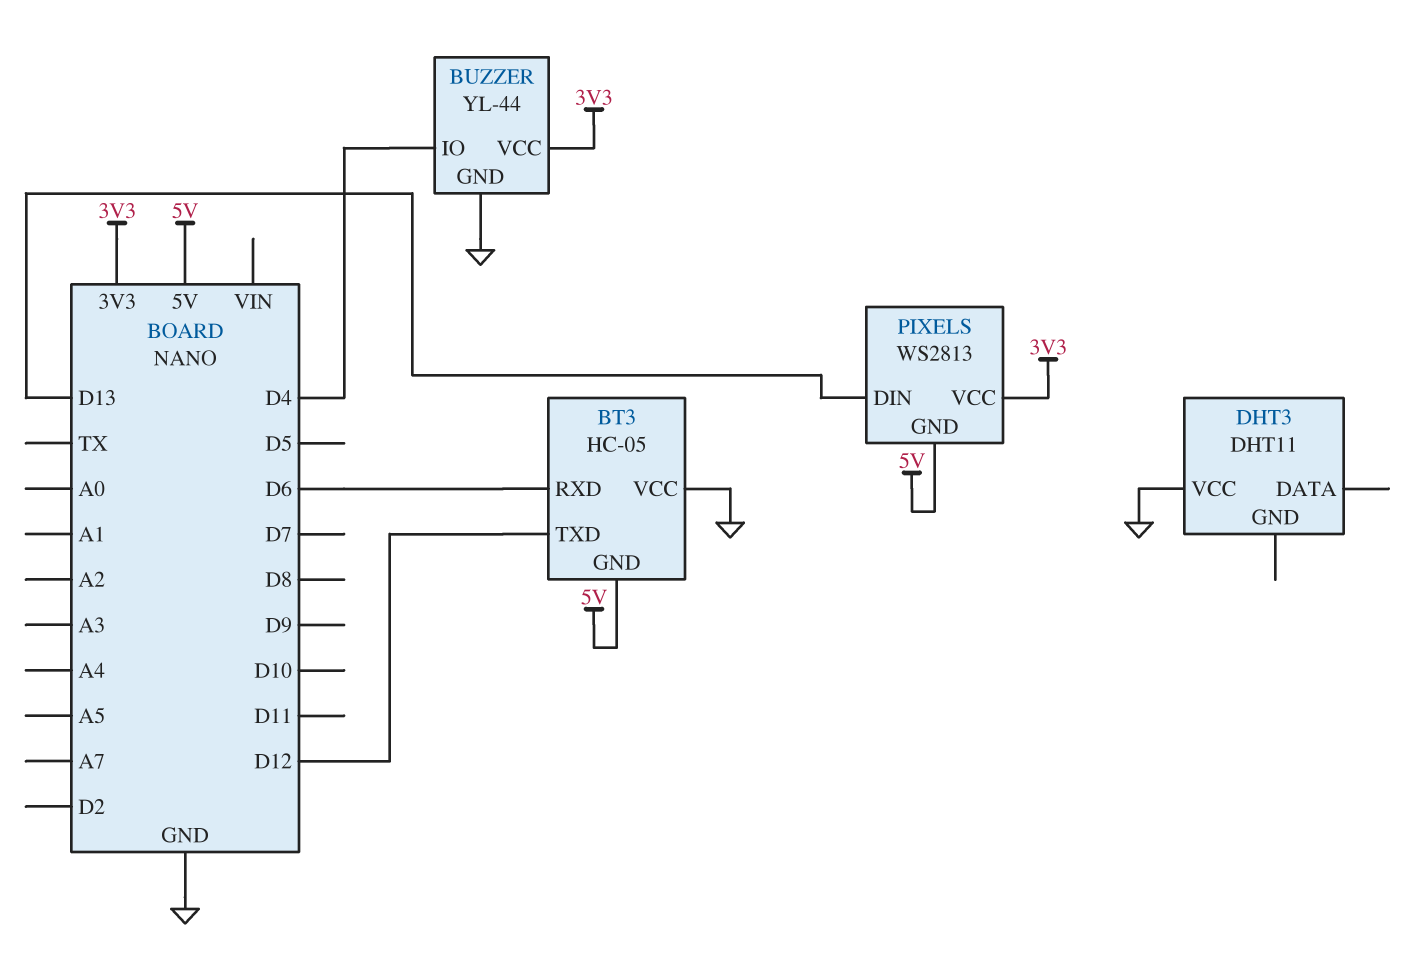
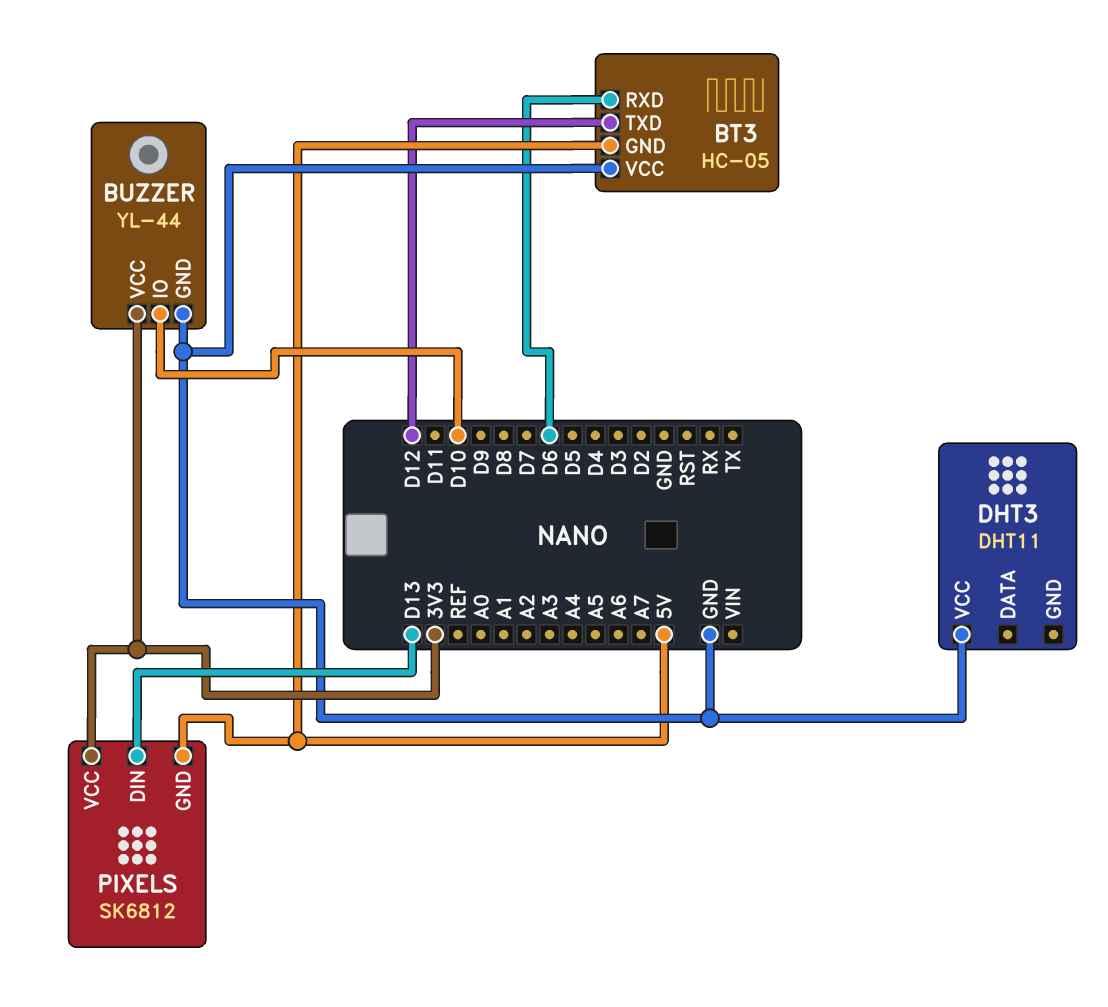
BUZZER pin IO: D4 -> D10
PIXELS: WS2813 -> SK6812

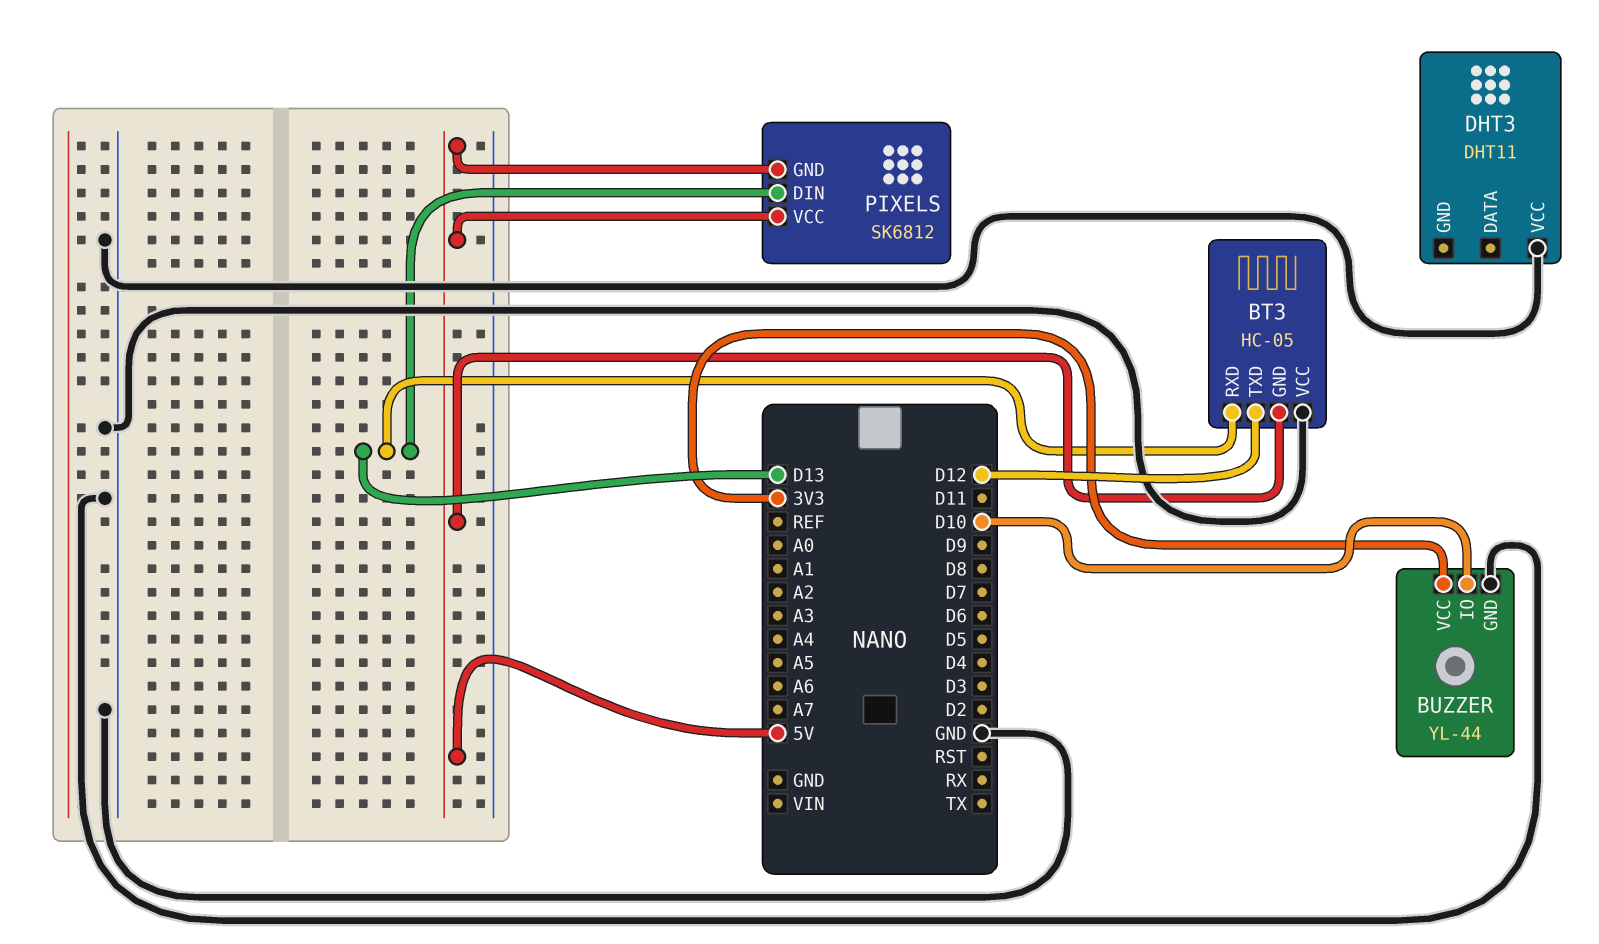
BT3 pin RXD: D6 -> D13
PIXELS pin VCC: 3V3 -> 5V

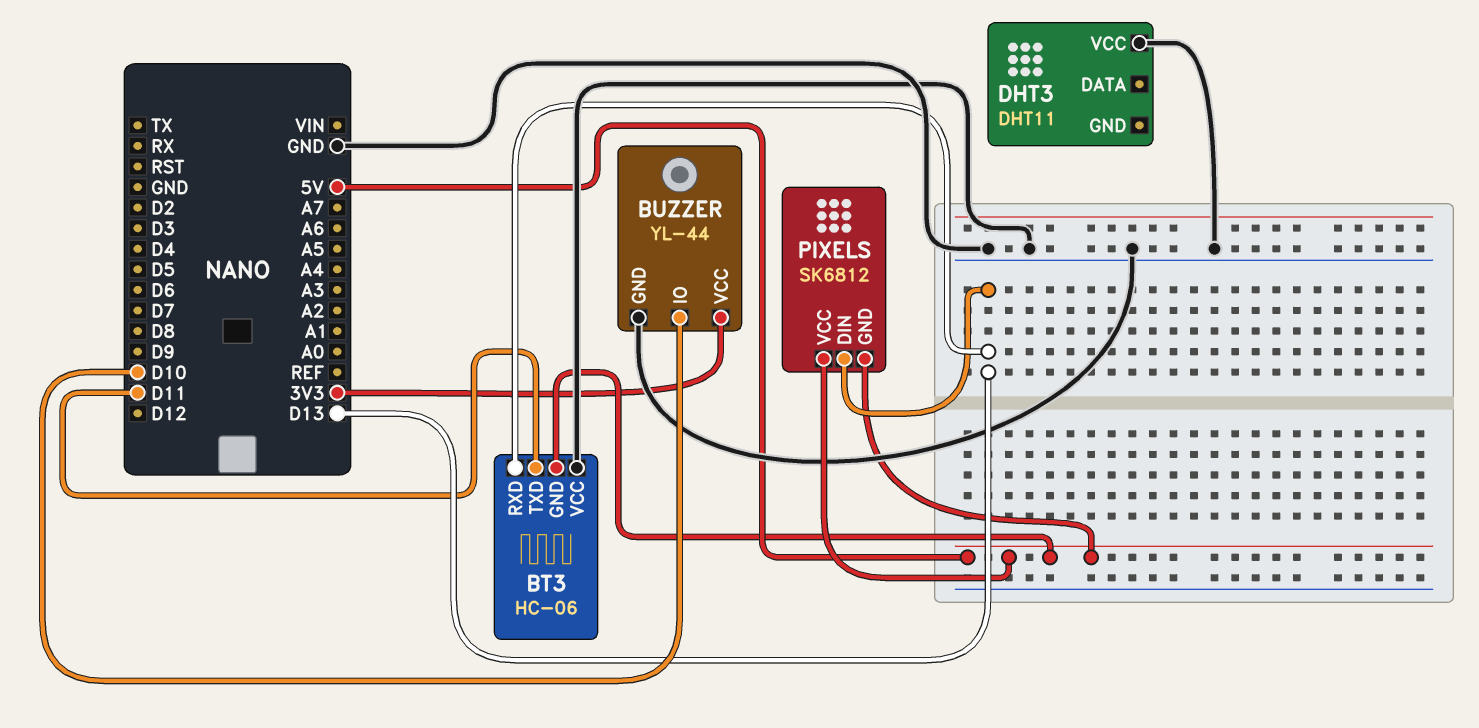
BT3: HC-05 -> HC-06
BT3 pin TXD: D12 -> D11

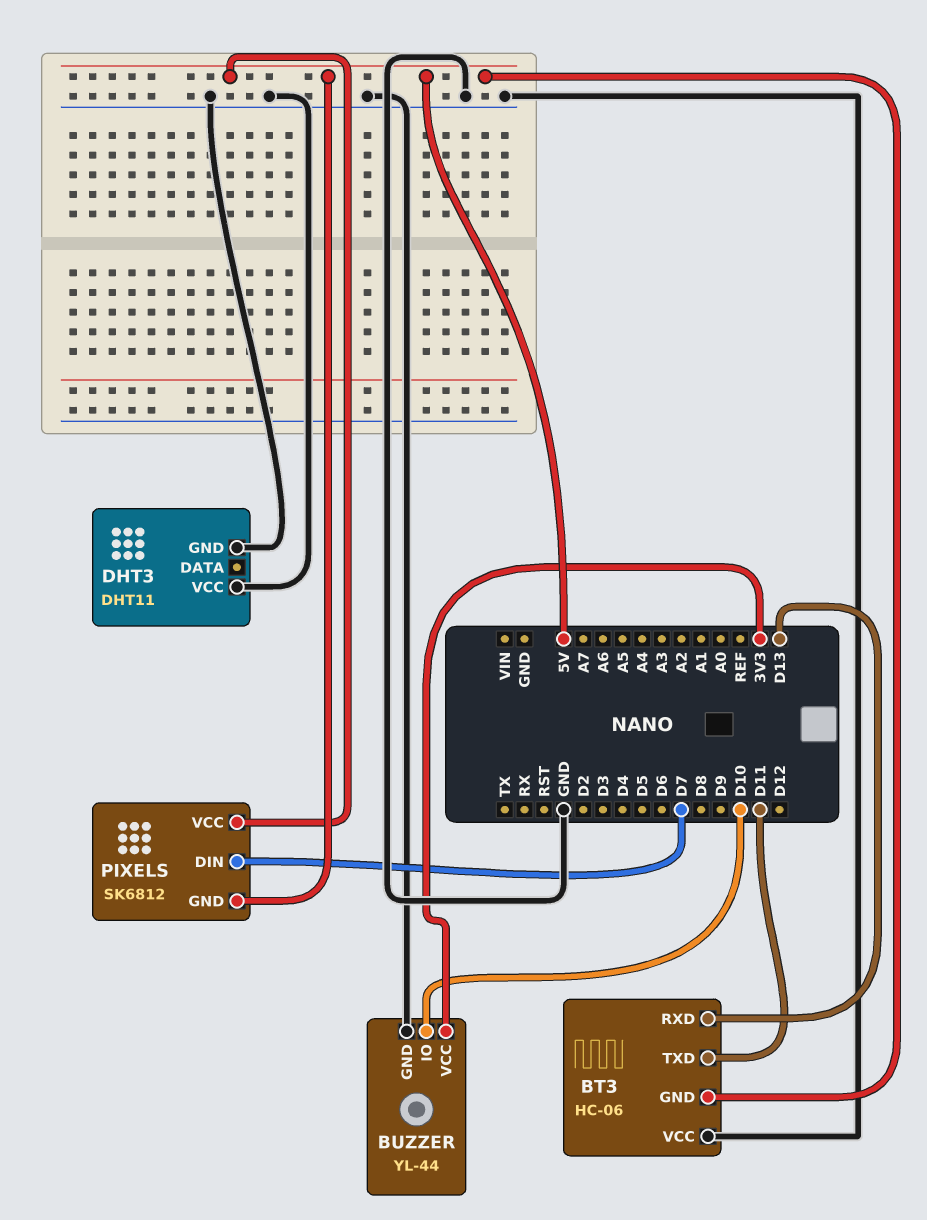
DHT3 pin GND: none -> GND
PIXELS pin DIN: D13 -> D7

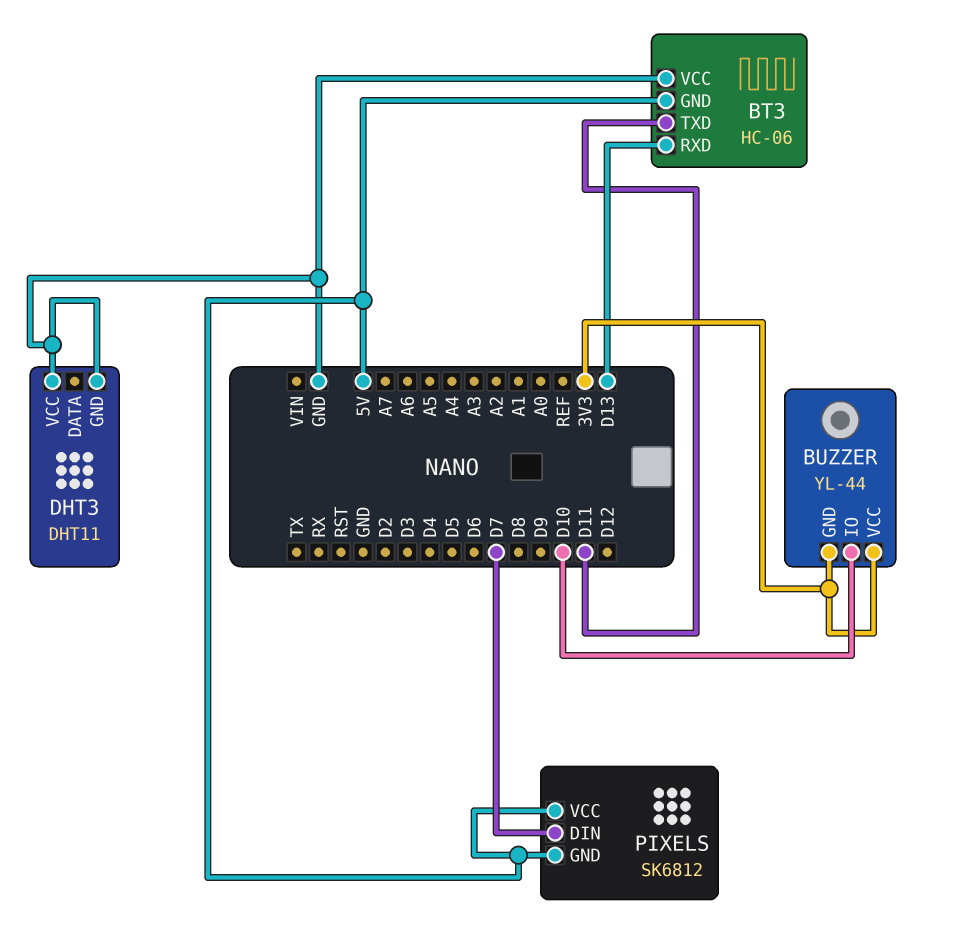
BUZZER pin GND: GND -> 3V3

